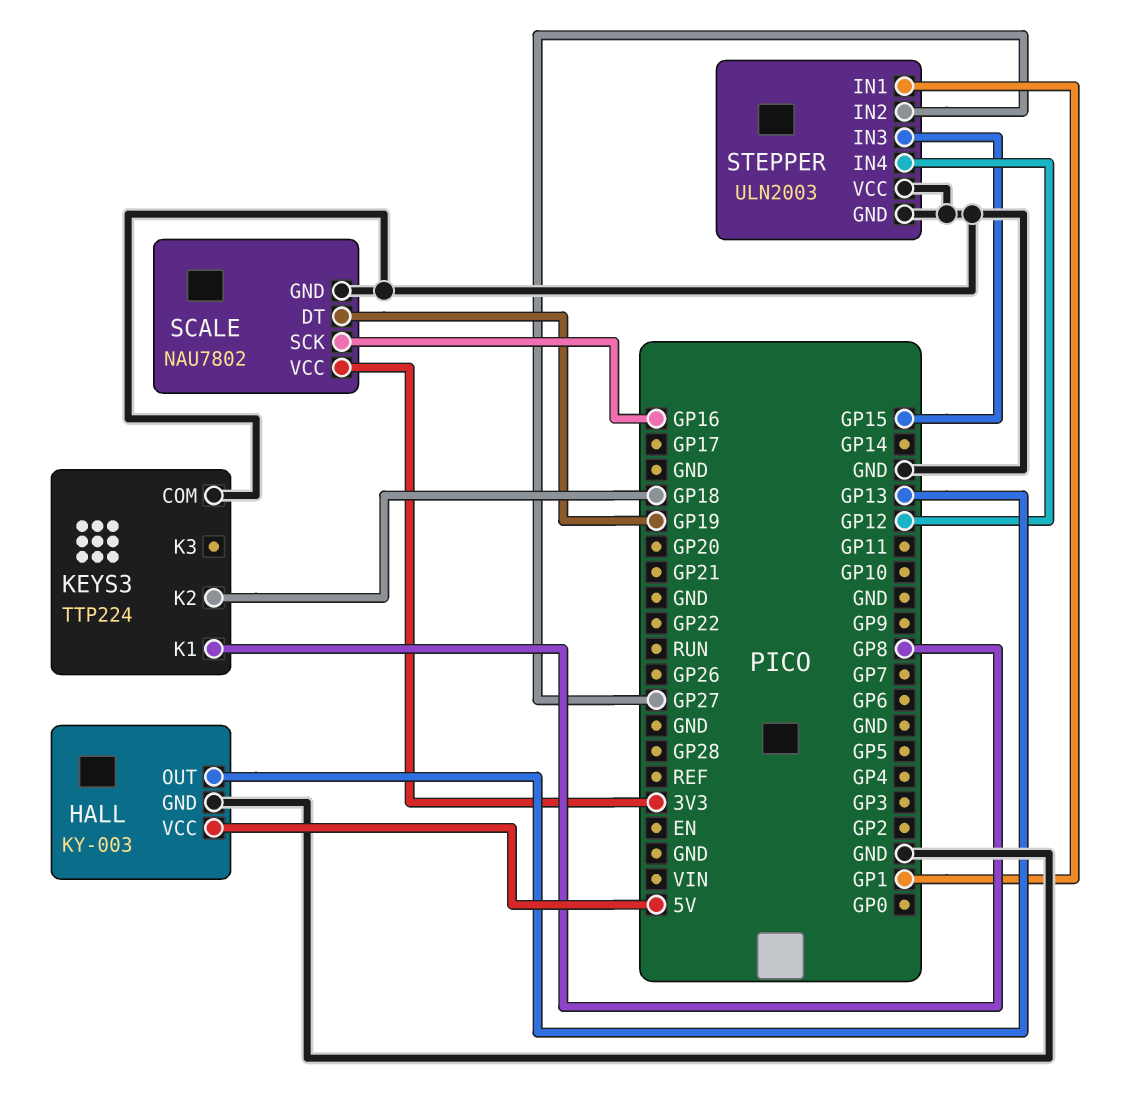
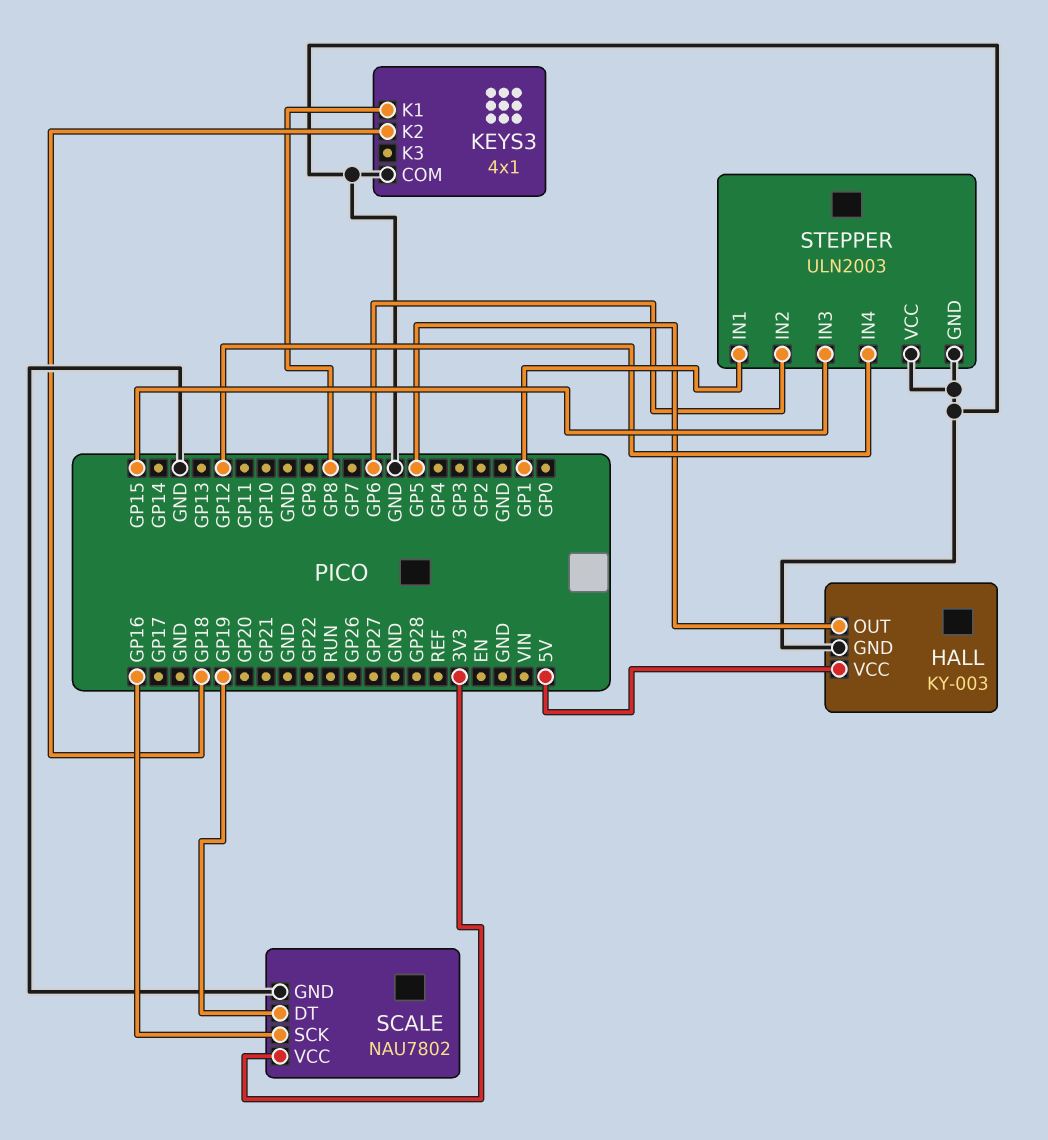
HALL pin OUT: GP13 -> GP5
KEYS3: TTP224 -> 4x1
STEPPER pin IN2: GP27 -> GP6

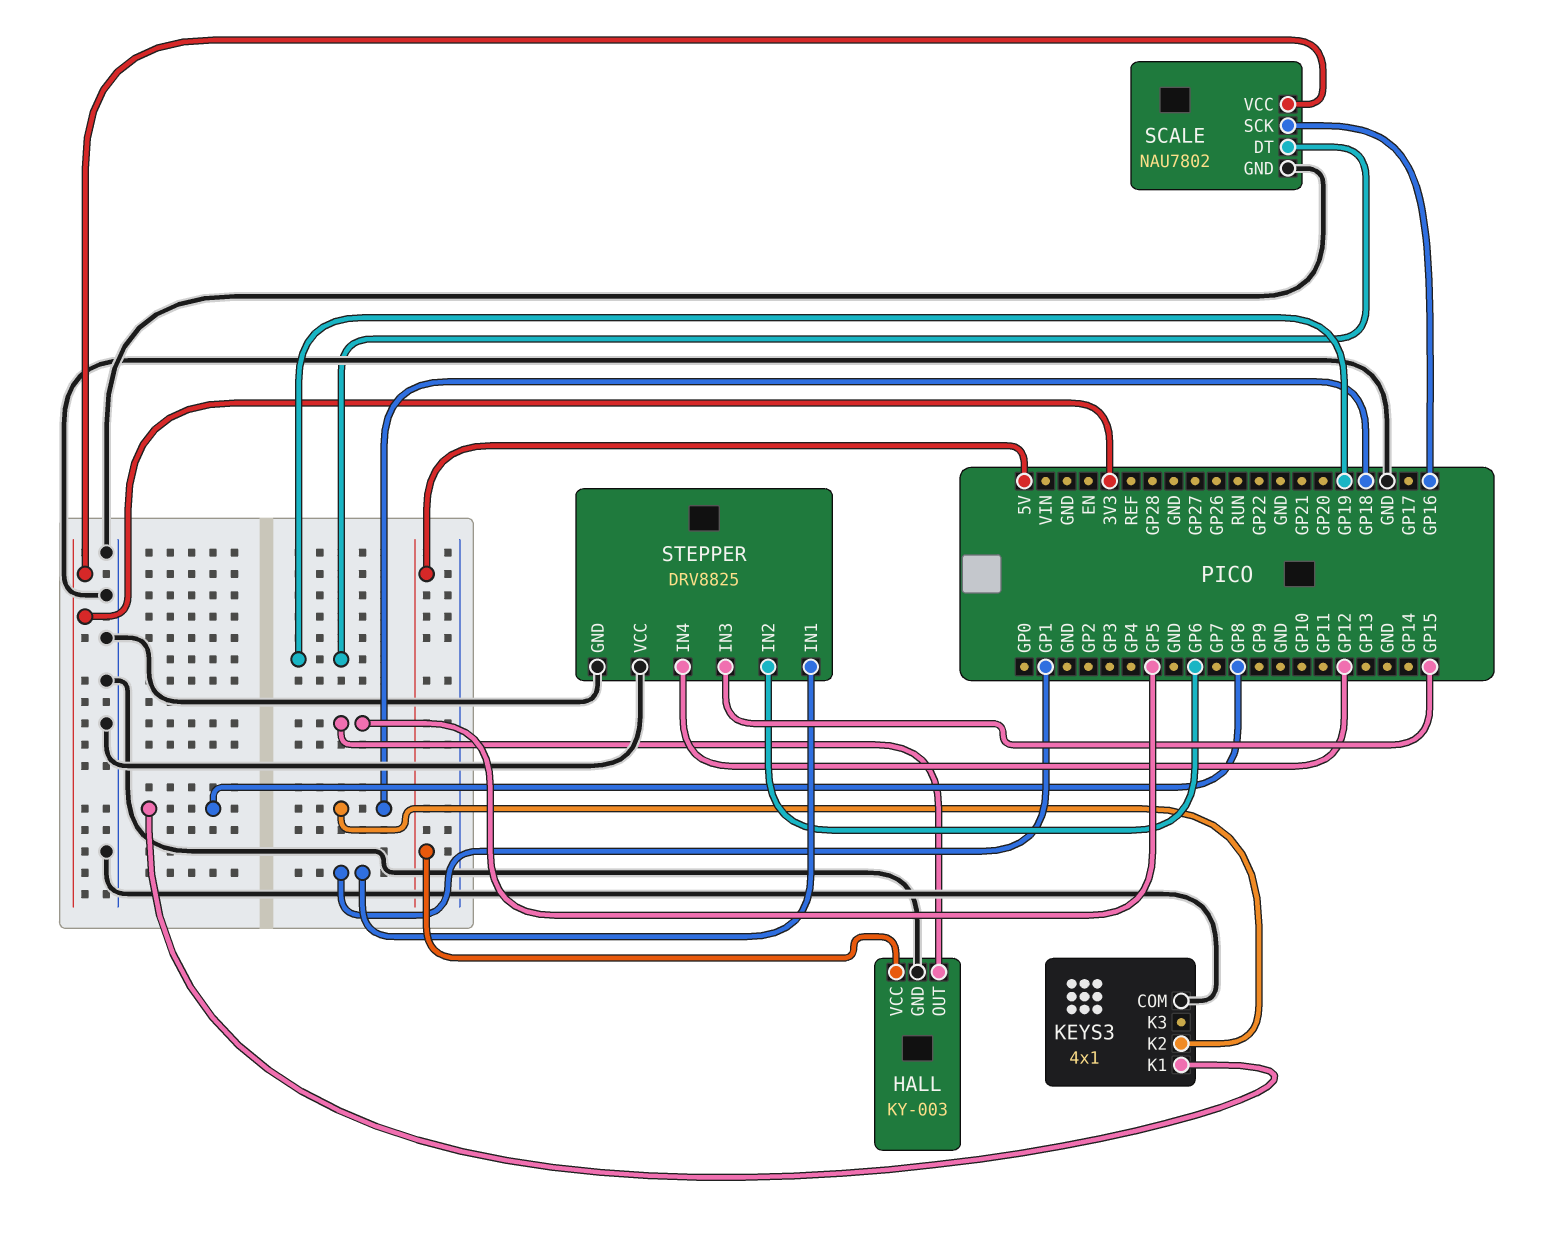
STEPPER: ULN2003 -> DRV8825

